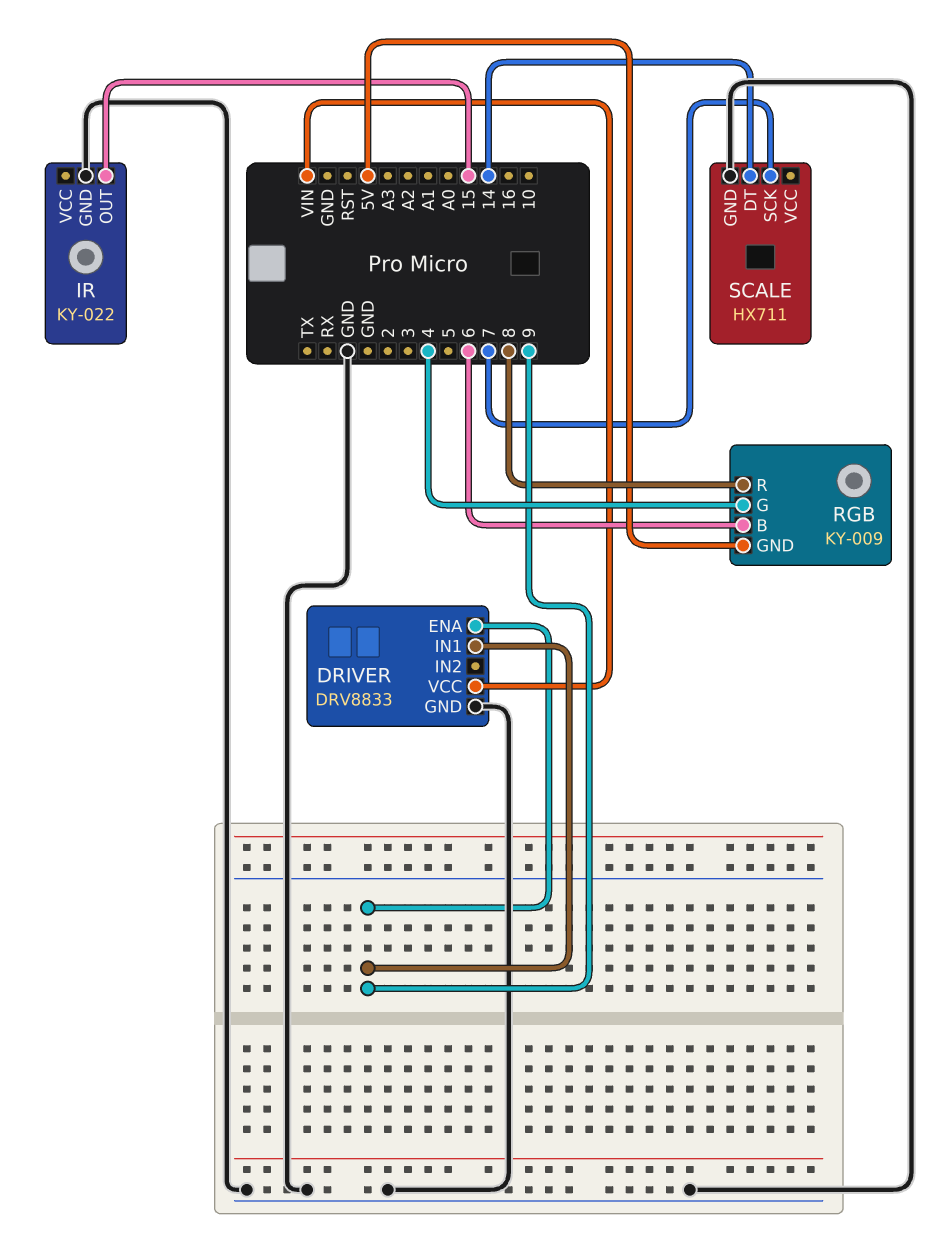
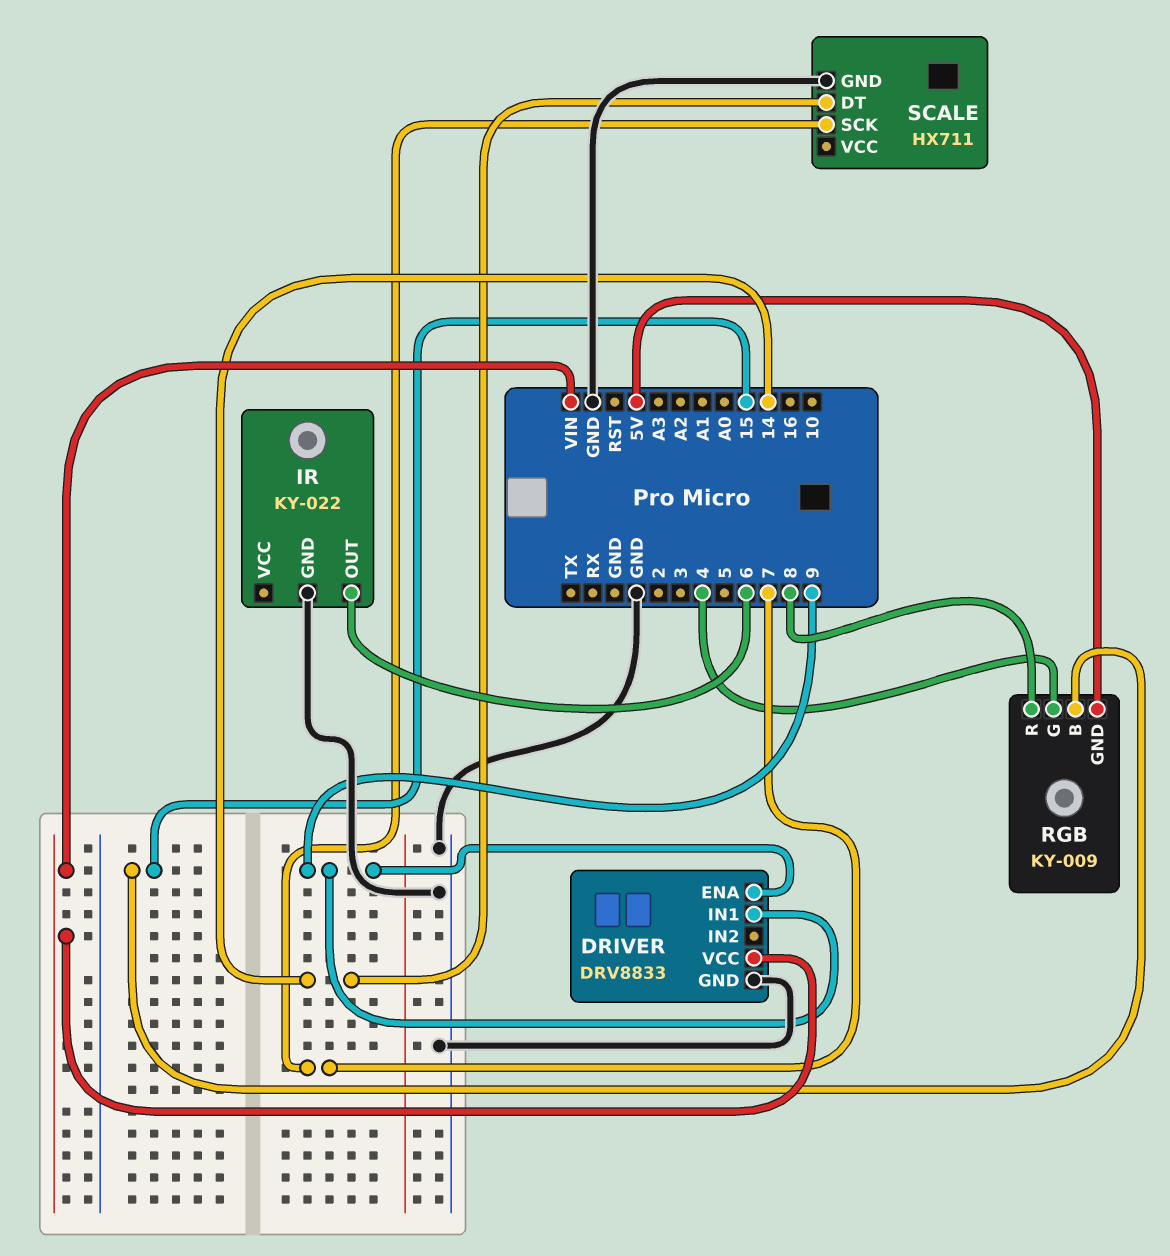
IR pin OUT: 15 -> 6
RGB pin B: 6 -> 15

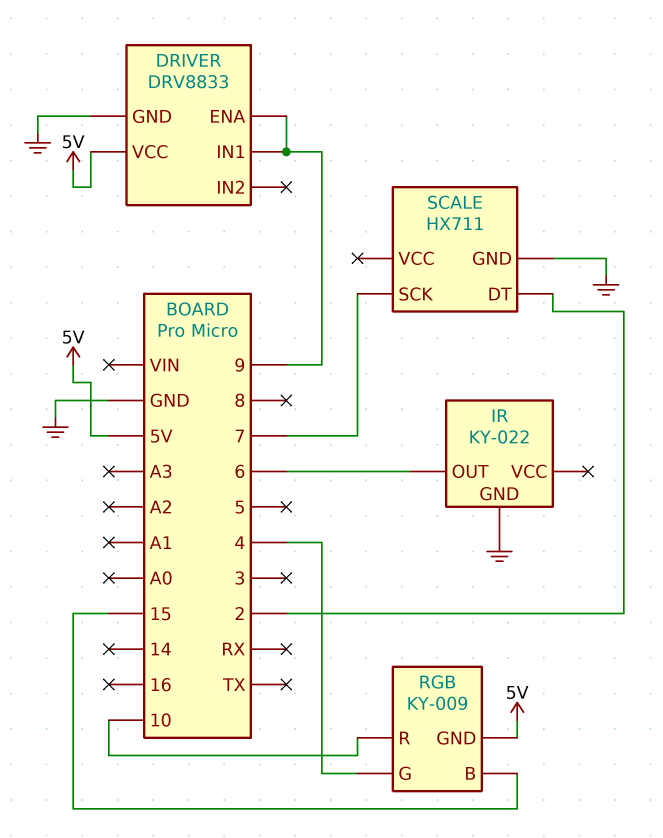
DRIVER pin VCC: VIN -> 5V
RGB pin R: 8 -> 10
SCALE pin DT: 14 -> 2

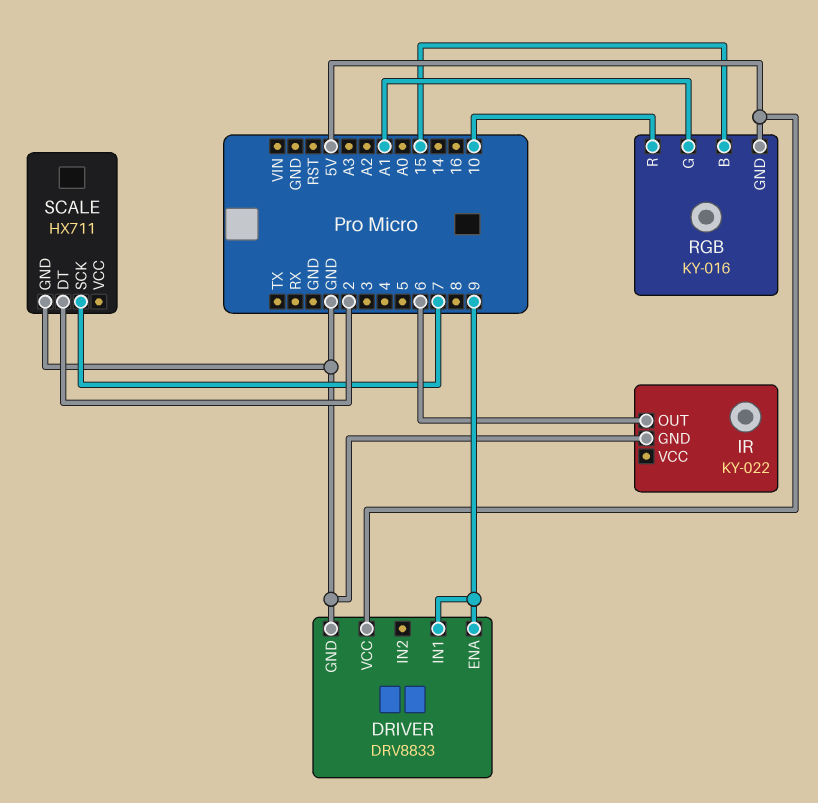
RGB: KY-009 -> KY-016
RGB pin G: 4 -> A1

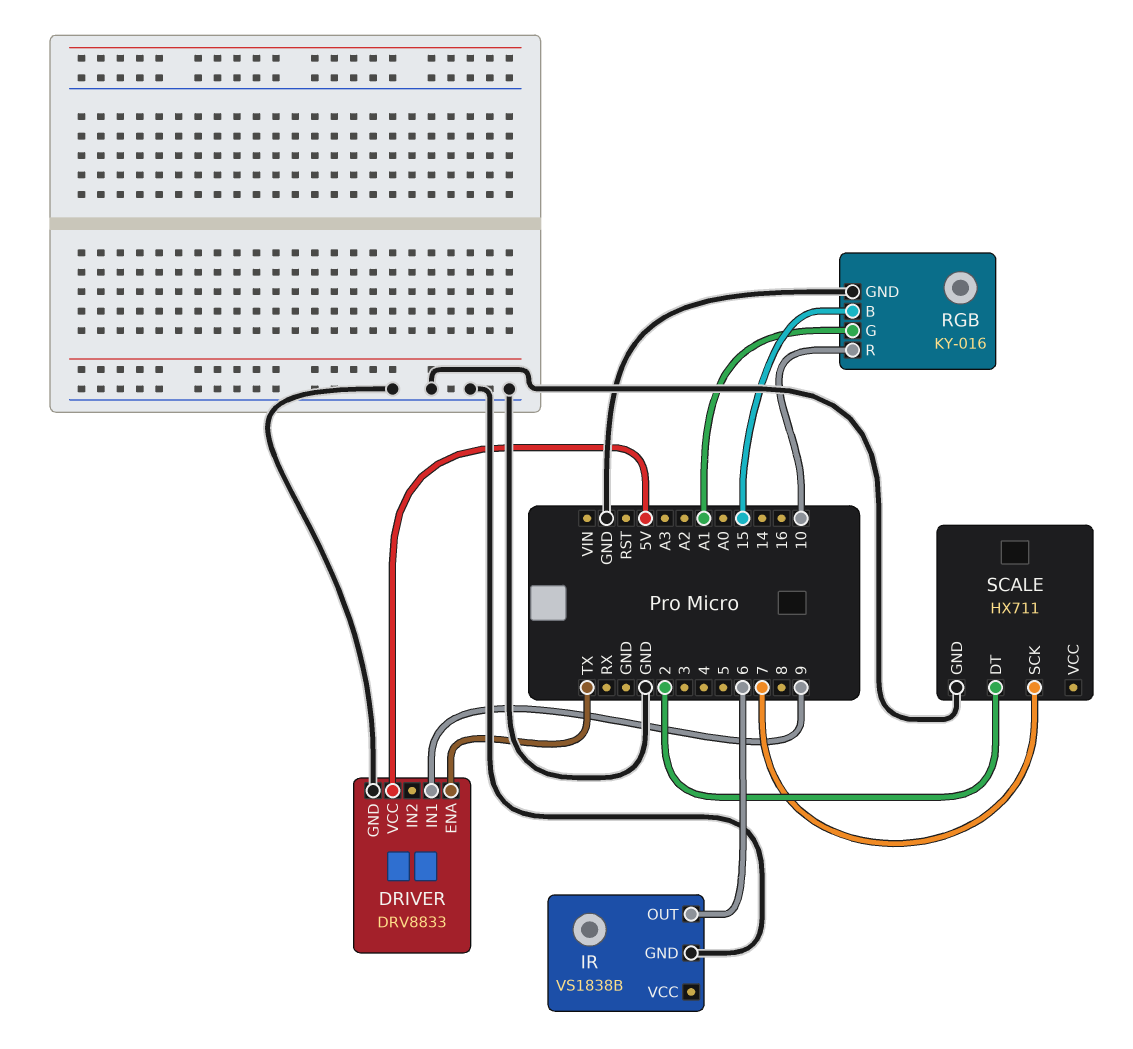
DRIVER pin ENA: 9 -> TX
IR: KY-022 -> VS1838B
RGB pin GND: 5V -> GND

